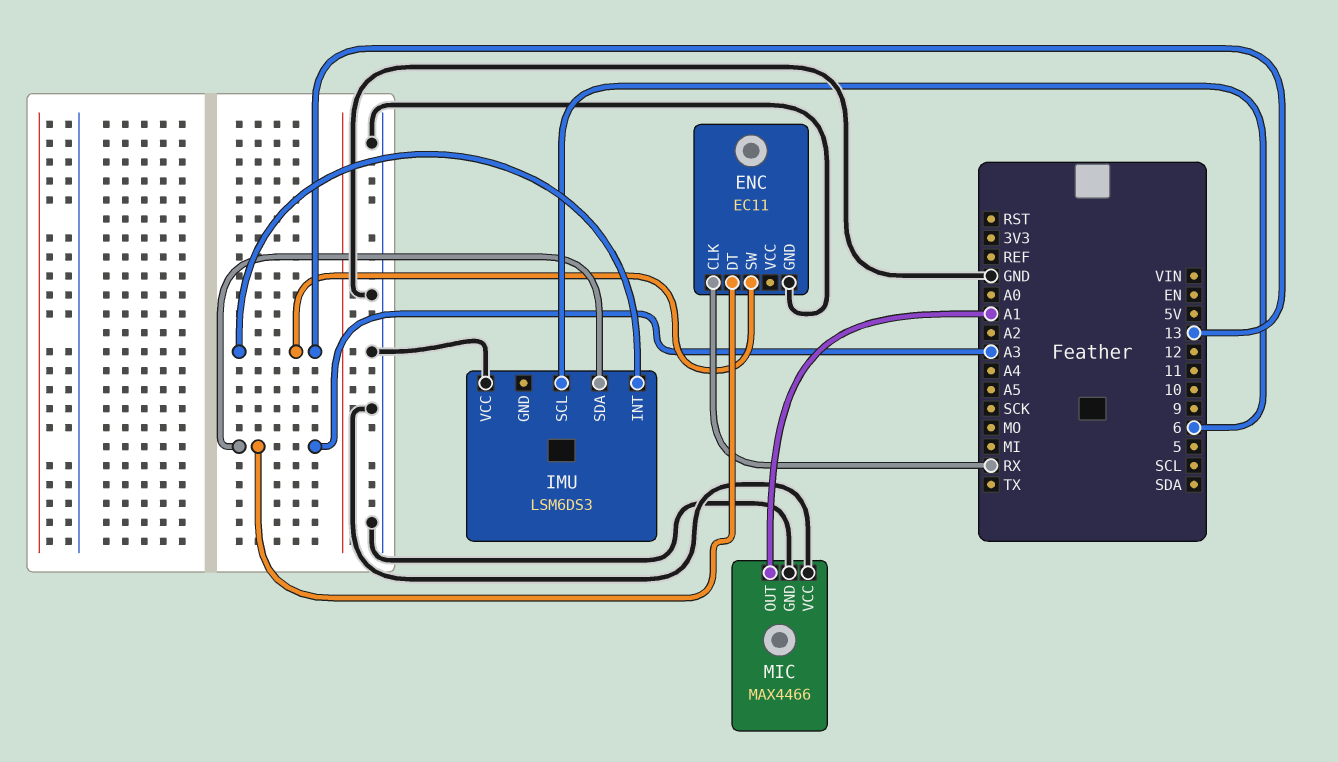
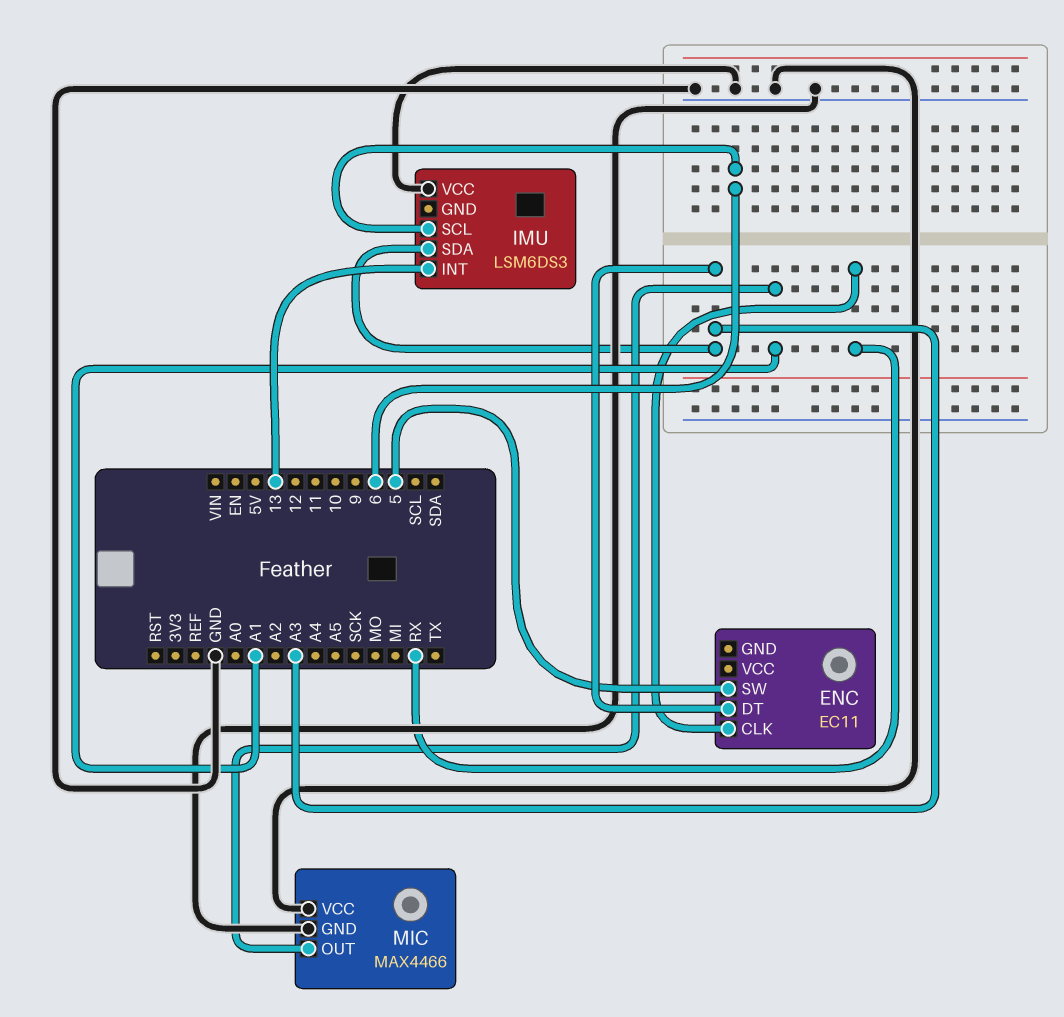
ENC pin GND: GND -> none
ENC pin SW: 13 -> 5

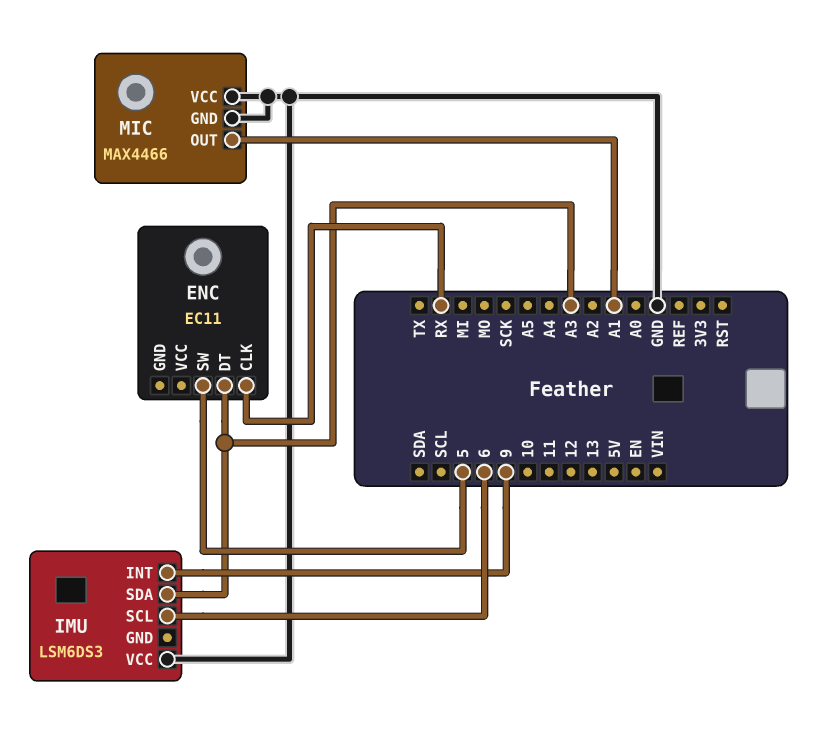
IMU pin INT: 13 -> 9

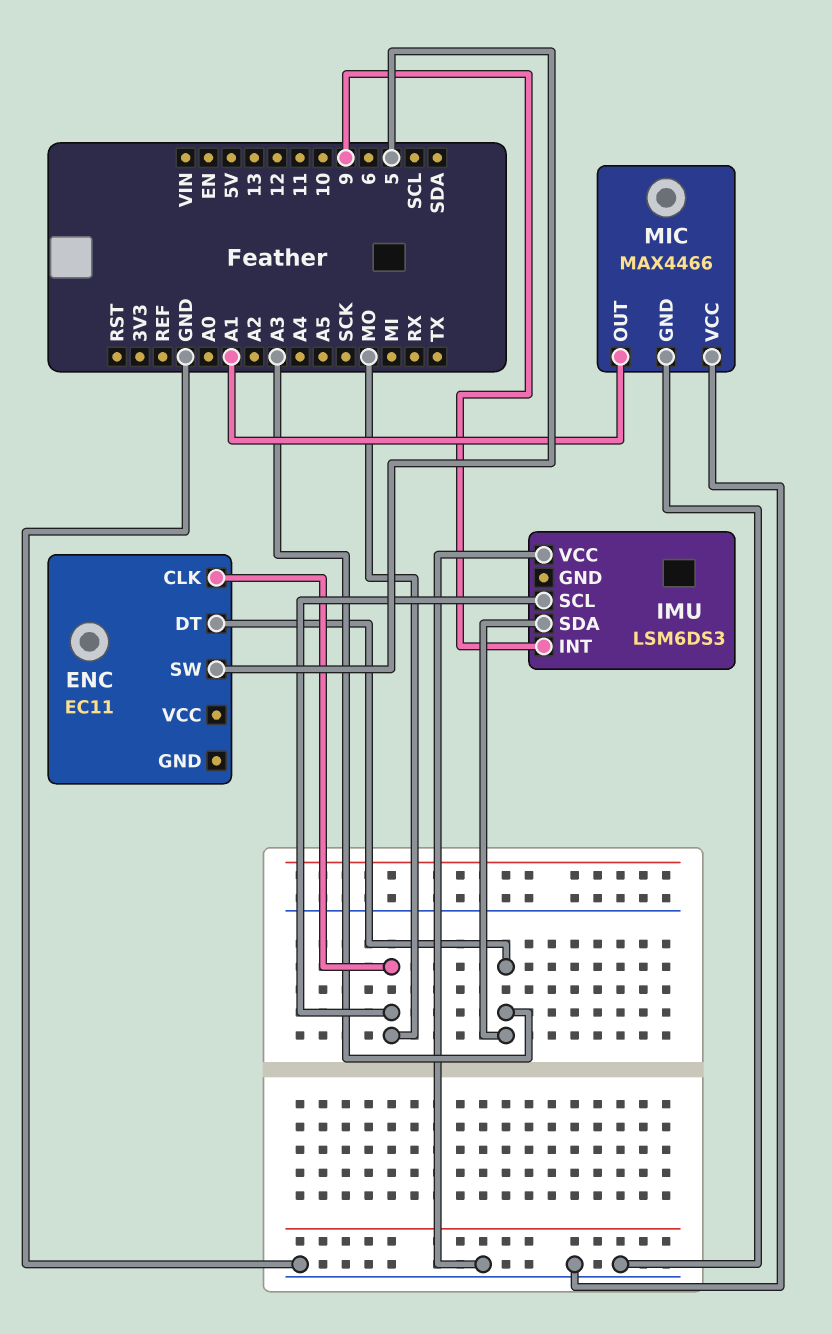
ENC pin CLK: RX -> MO
IMU pin SCL: 6 -> MO

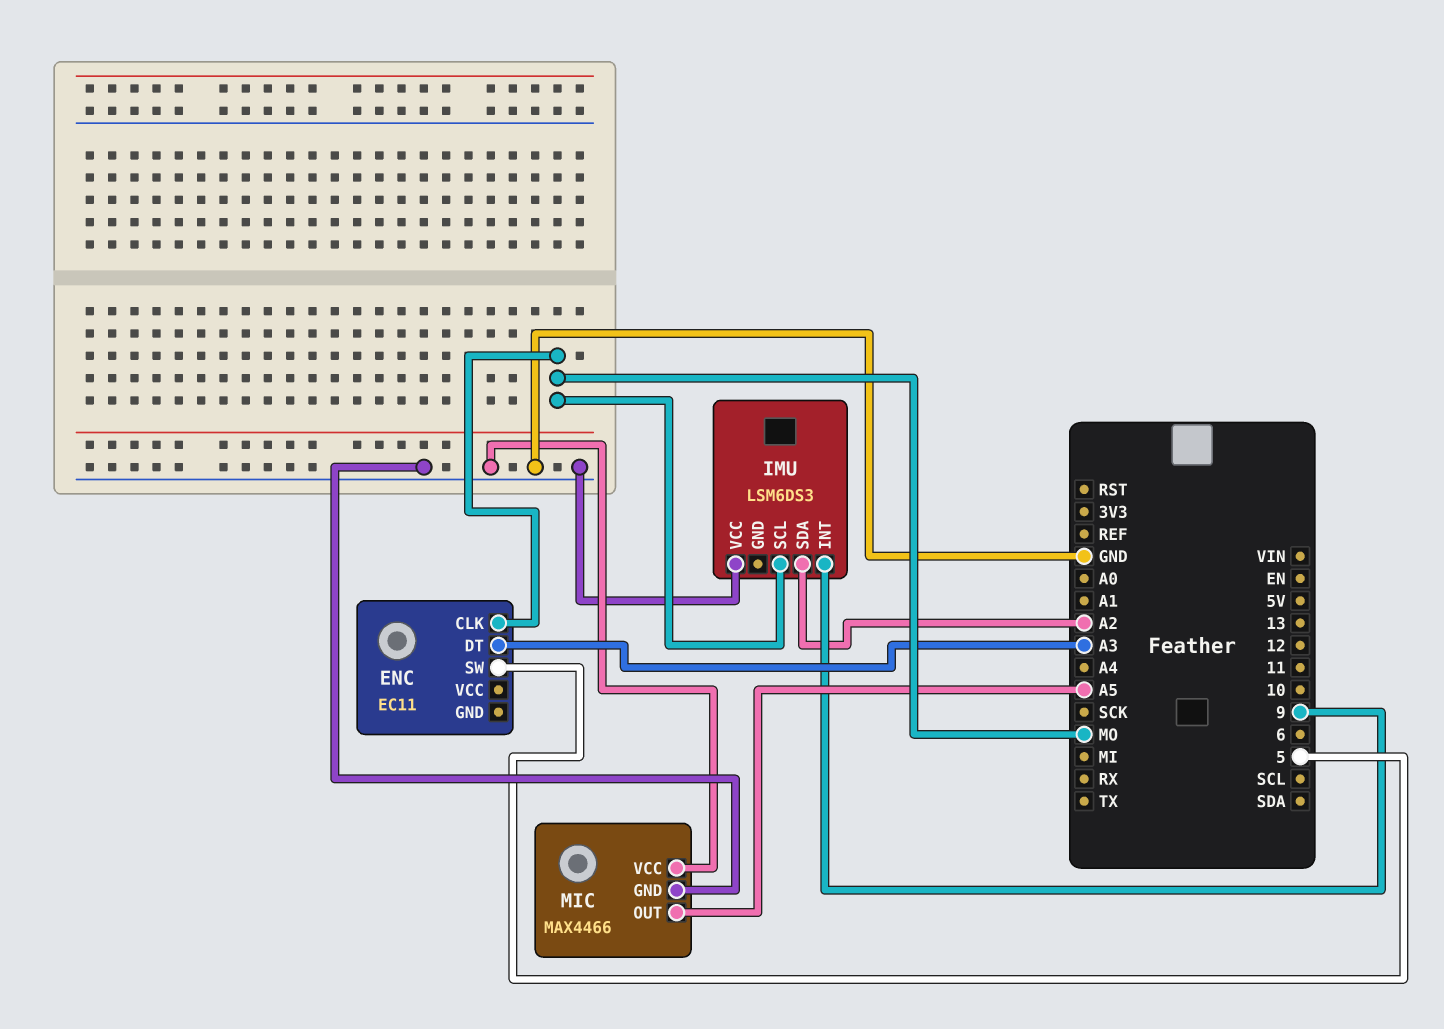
IMU pin SDA: A3 -> A2
MIC pin OUT: A1 -> A5

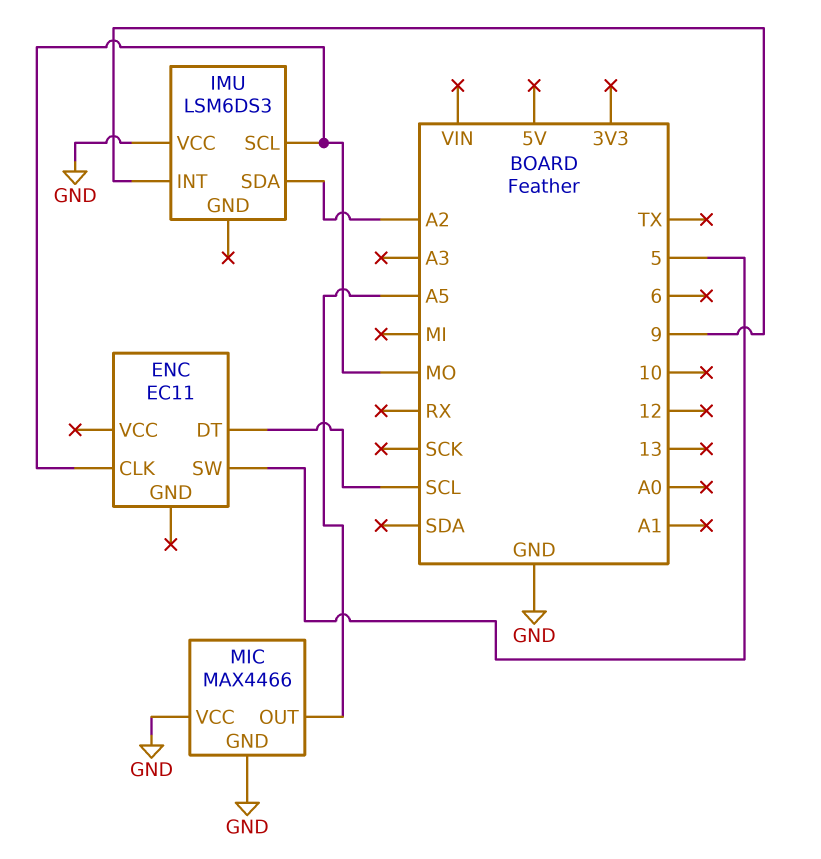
ENC pin DT: A3 -> SCL

